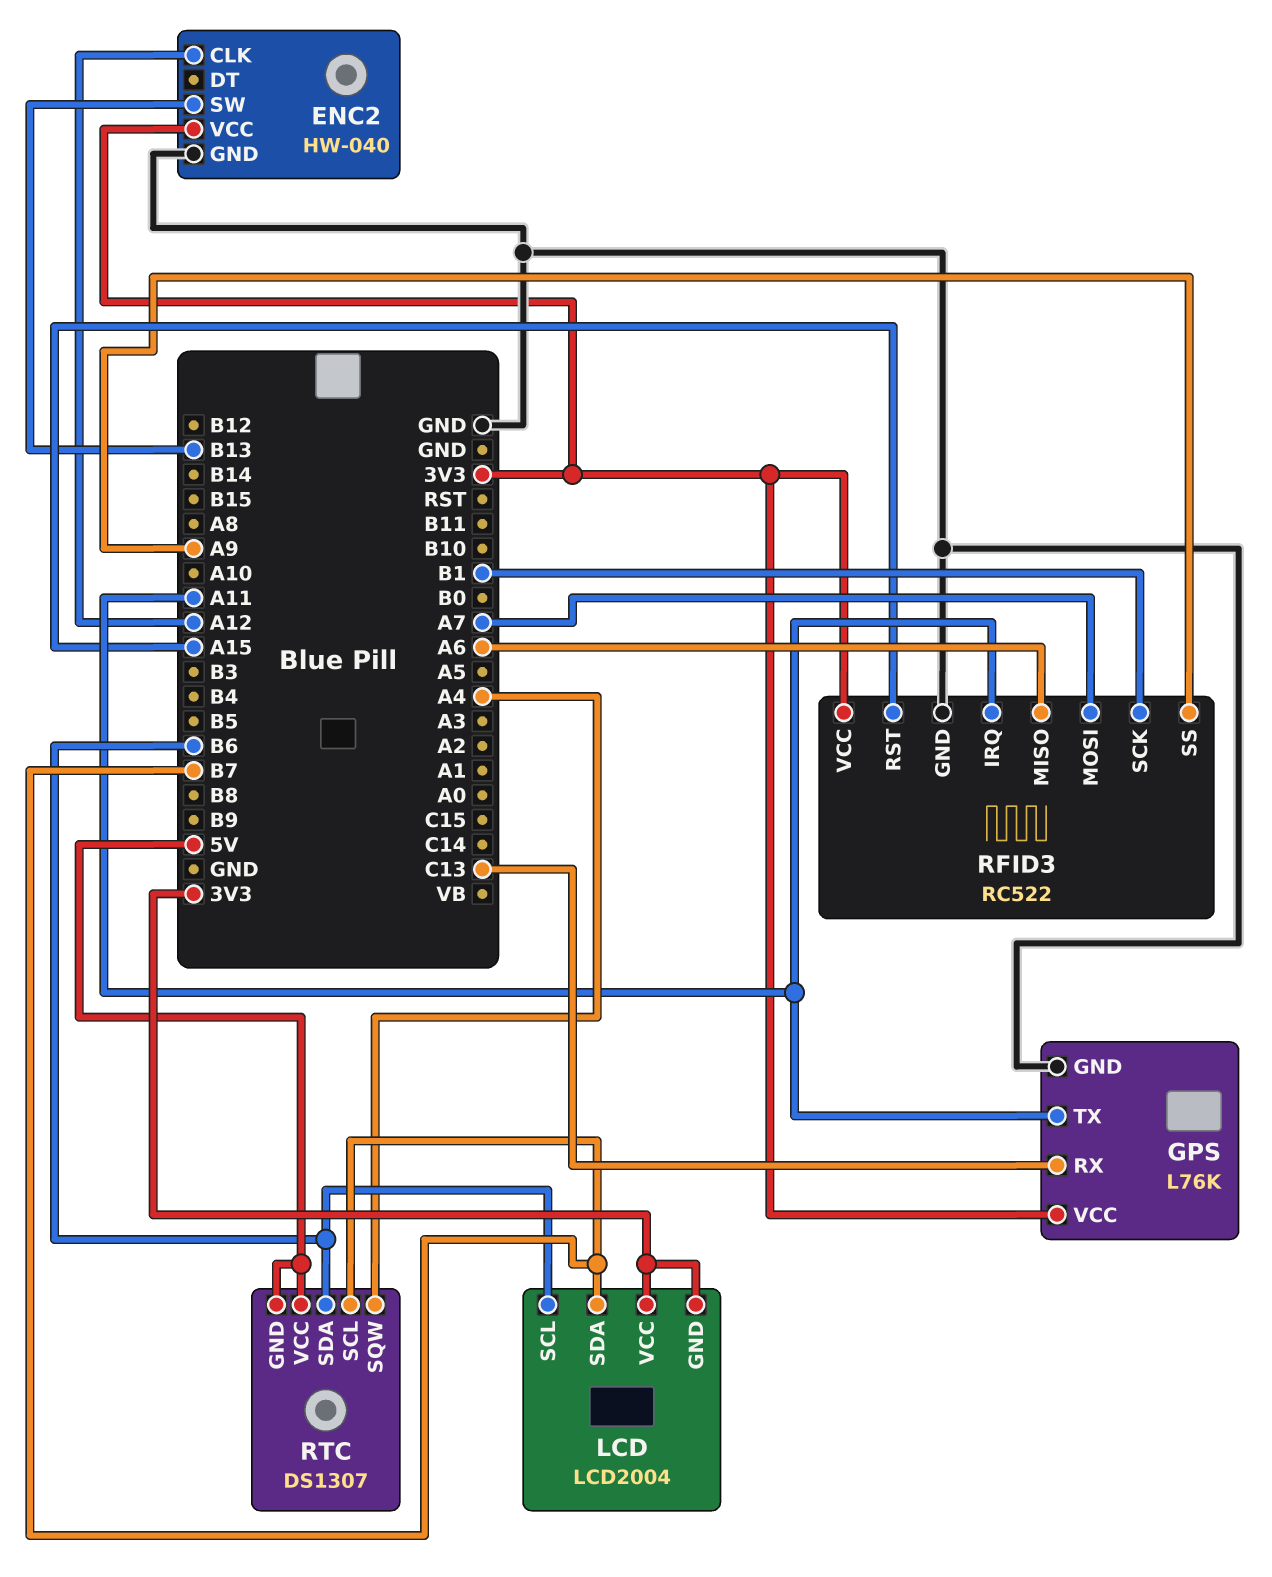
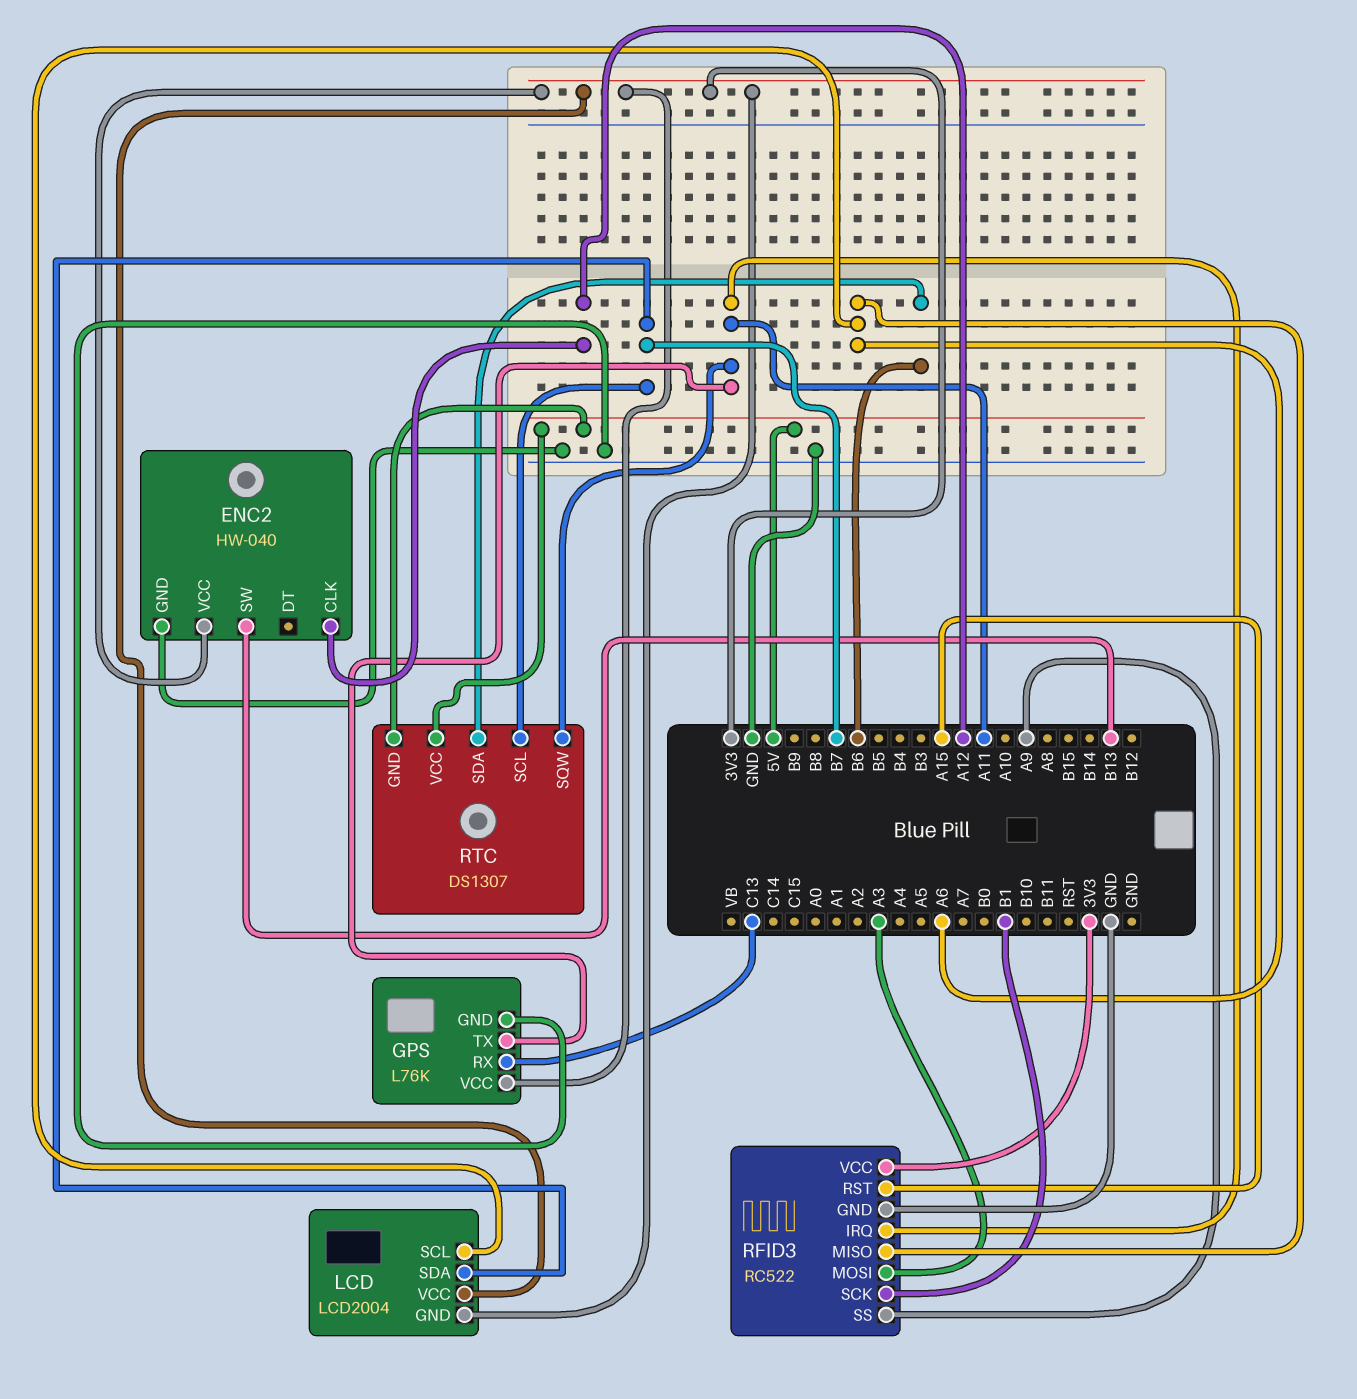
LCD pin SCL: B6 -> A6
RFID3 pin MOSI: A7 -> A3
RTC pin SQW: A4 -> A11

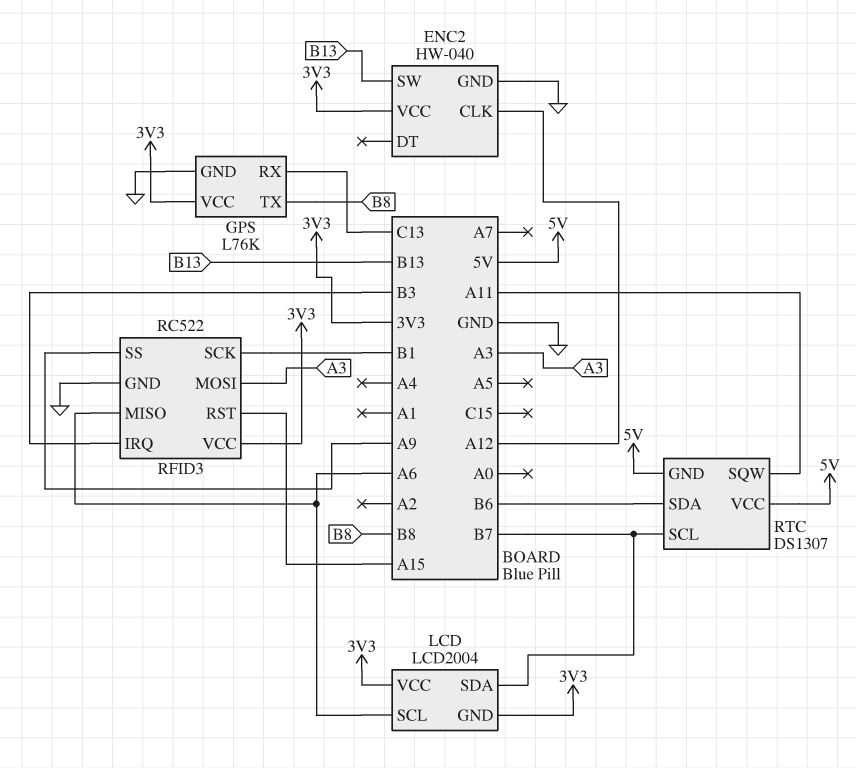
GPS pin TX: A11 -> B8
RFID3 pin IRQ: A11 -> B3

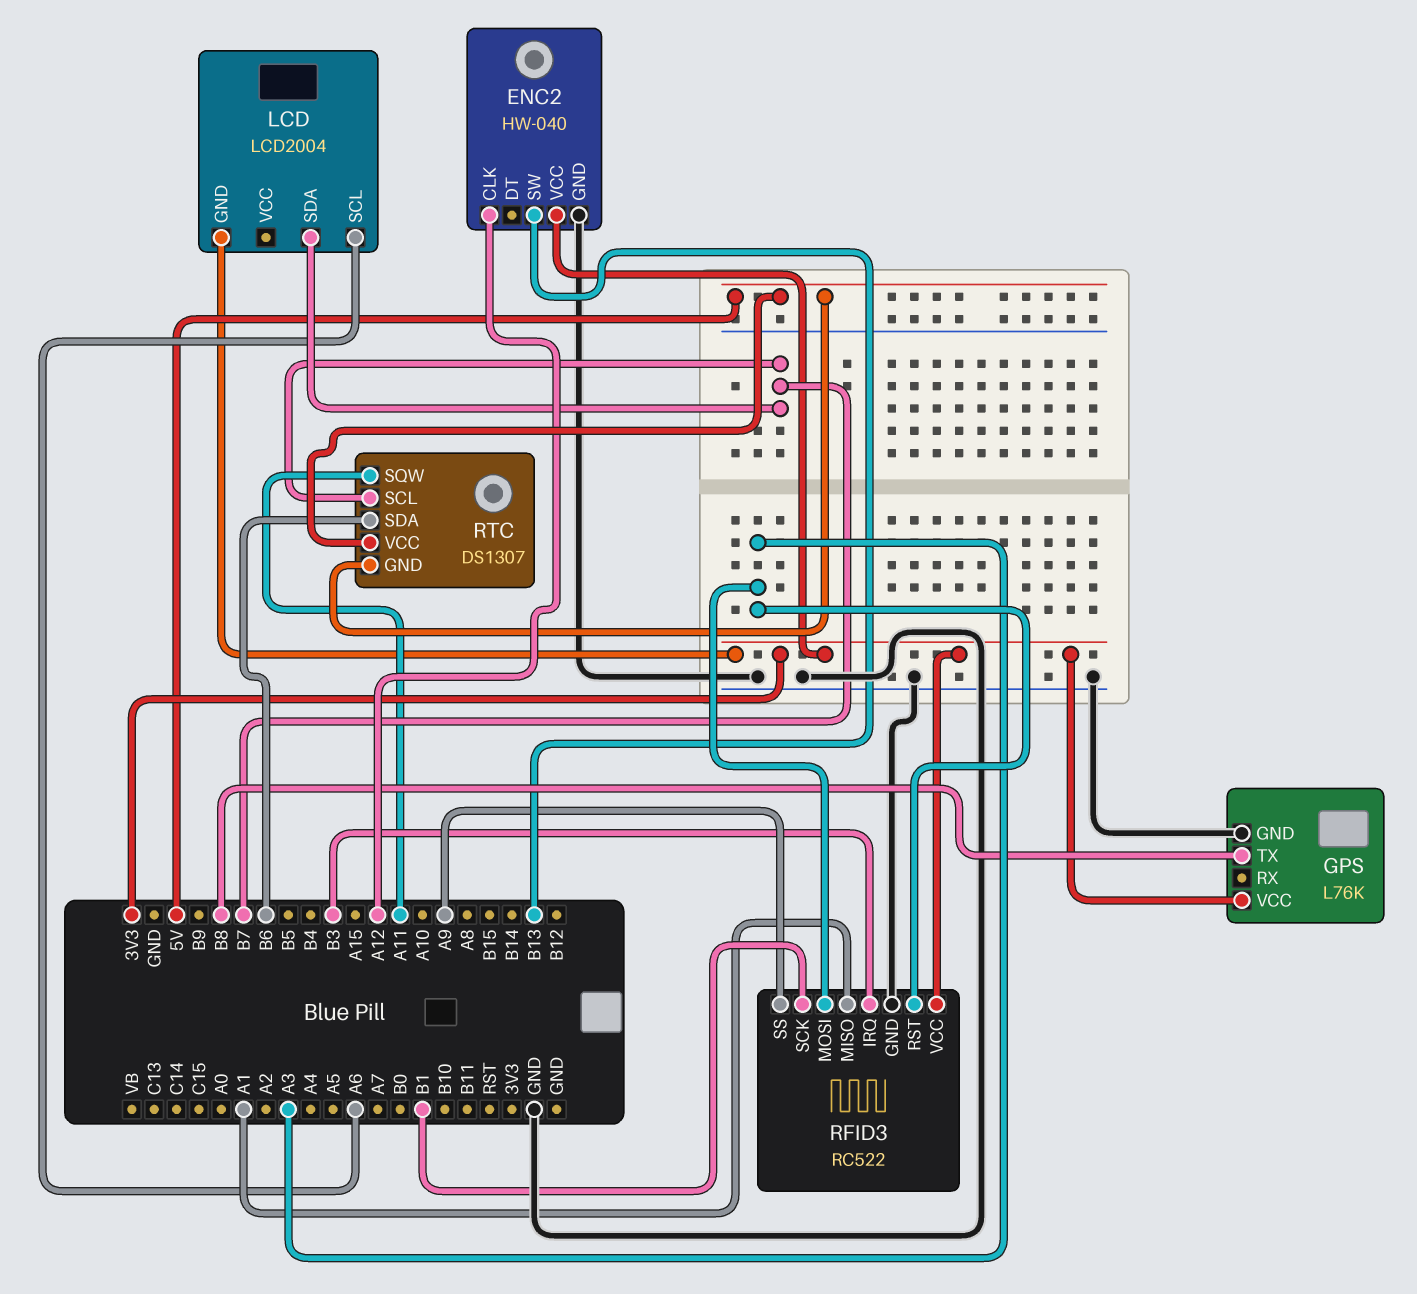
GPS pin RX: C13 -> none
LCD pin VCC: 3V3 -> none
RFID3 pin MISO: A6 -> A1
RFID3 pin RST: A15 -> A3

